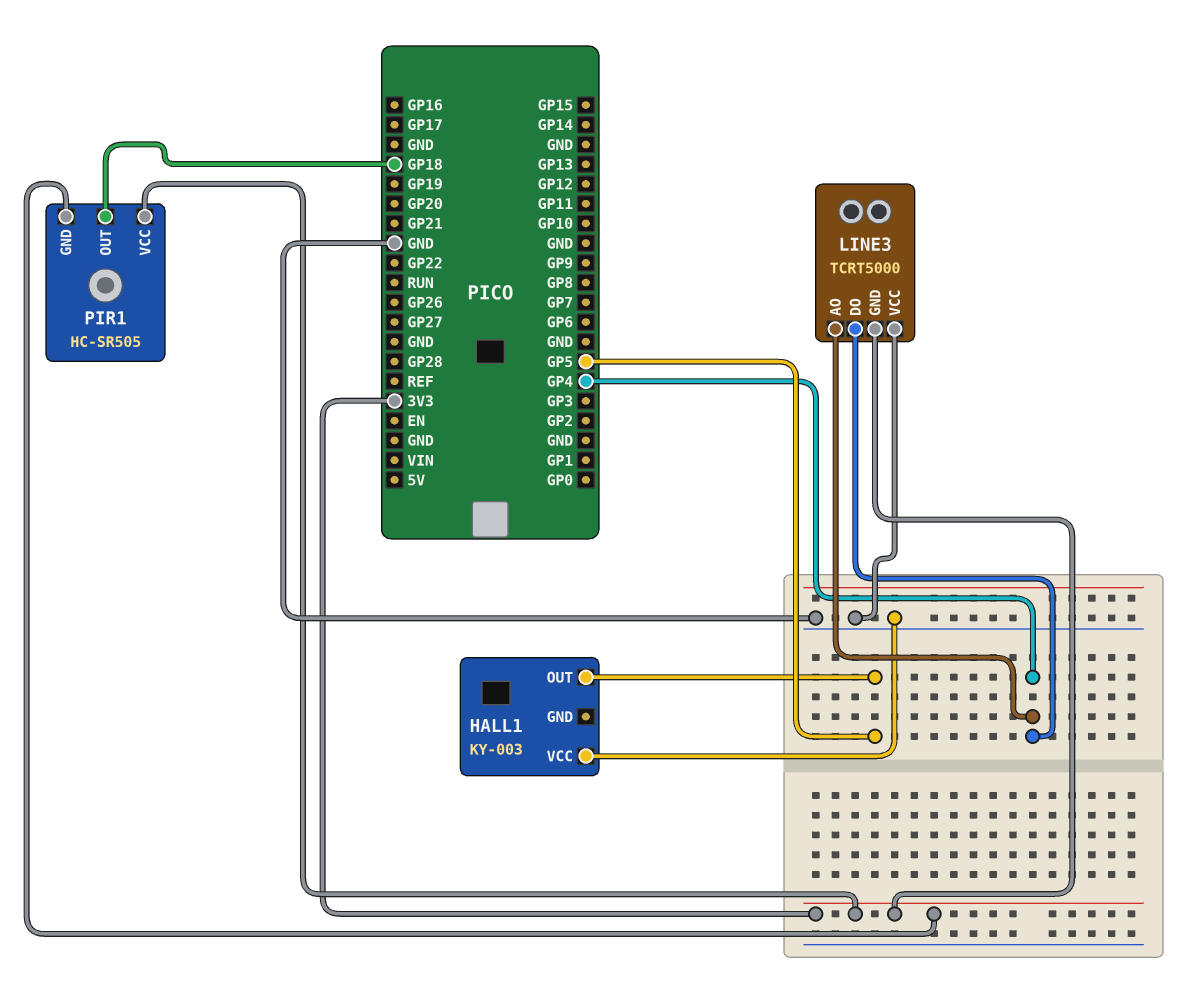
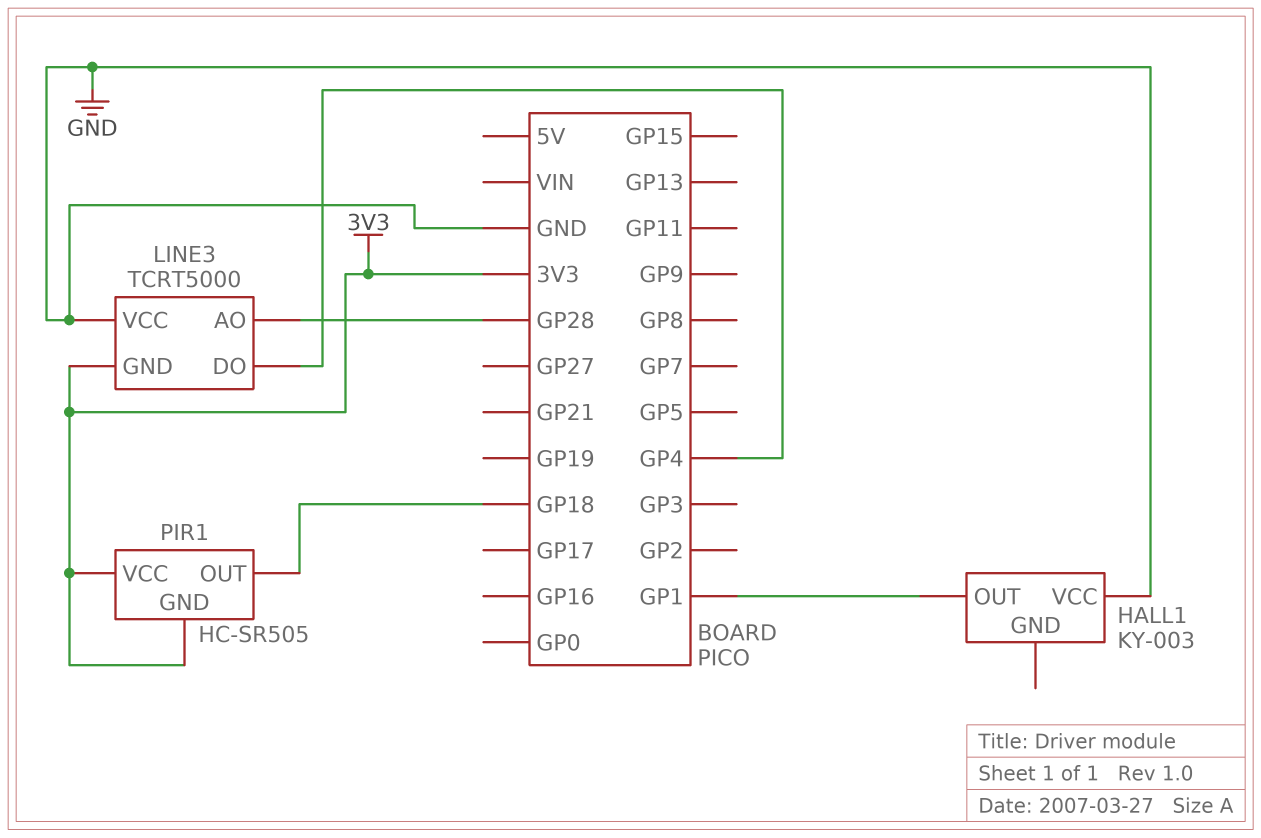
HALL1 pin OUT: GP5 -> GP1
LINE3 pin AO: GP4 -> GP28

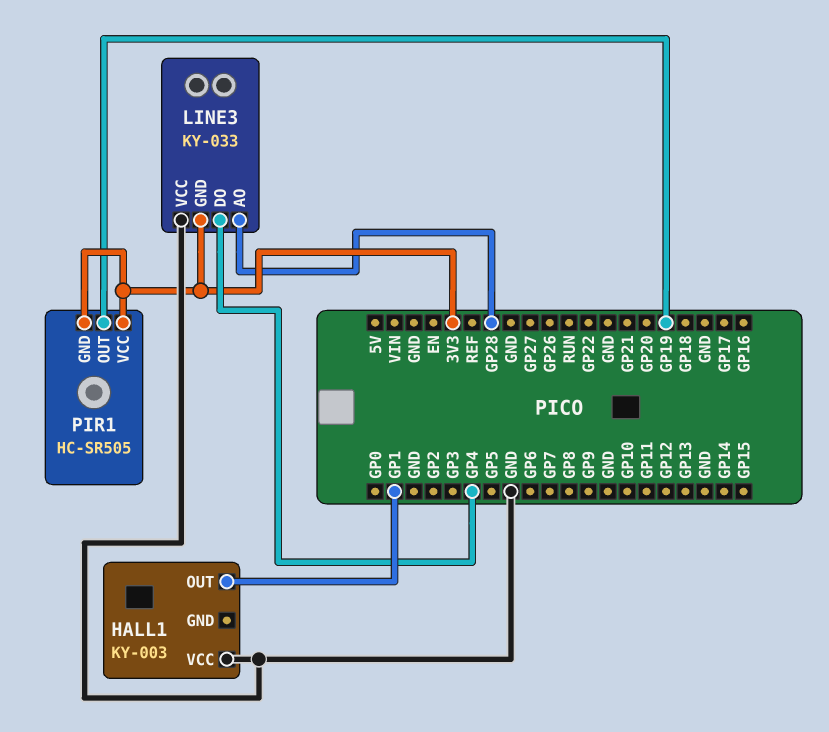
LINE3: TCRT5000 -> KY-033
PIR1 pin OUT: GP18 -> GP19

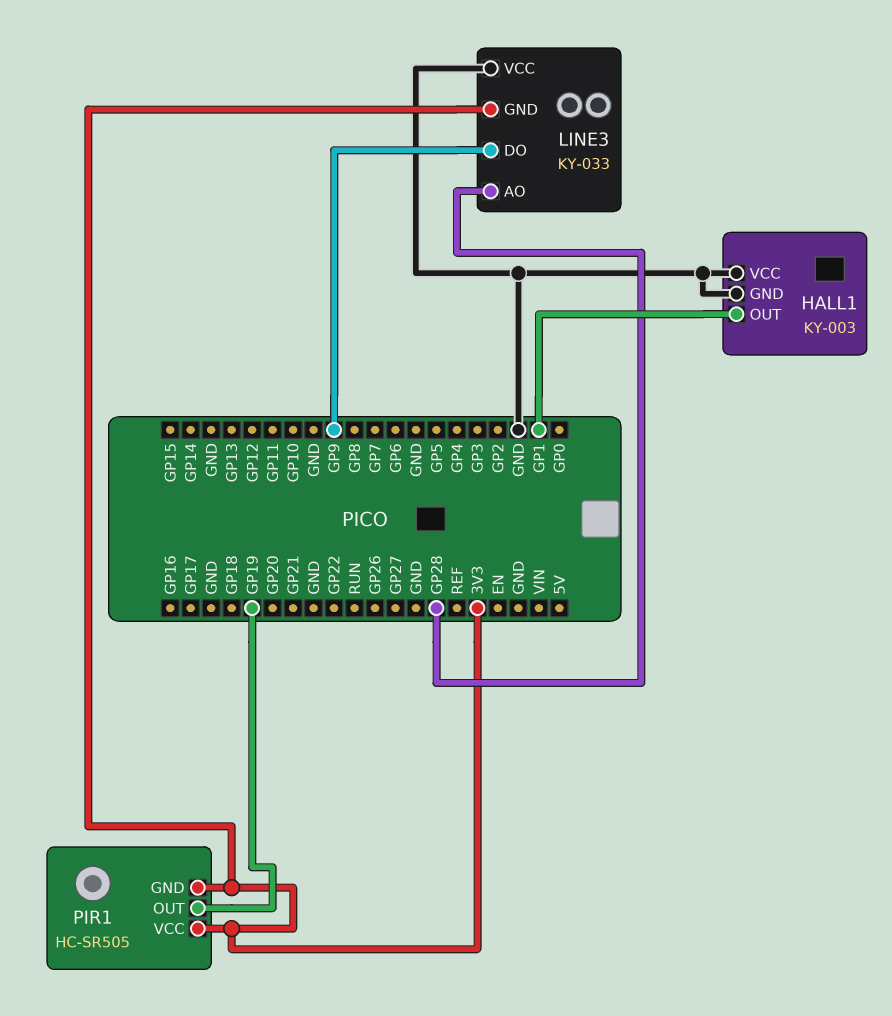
HALL1 pin GND: none -> GND
LINE3 pin DO: GP4 -> GP9

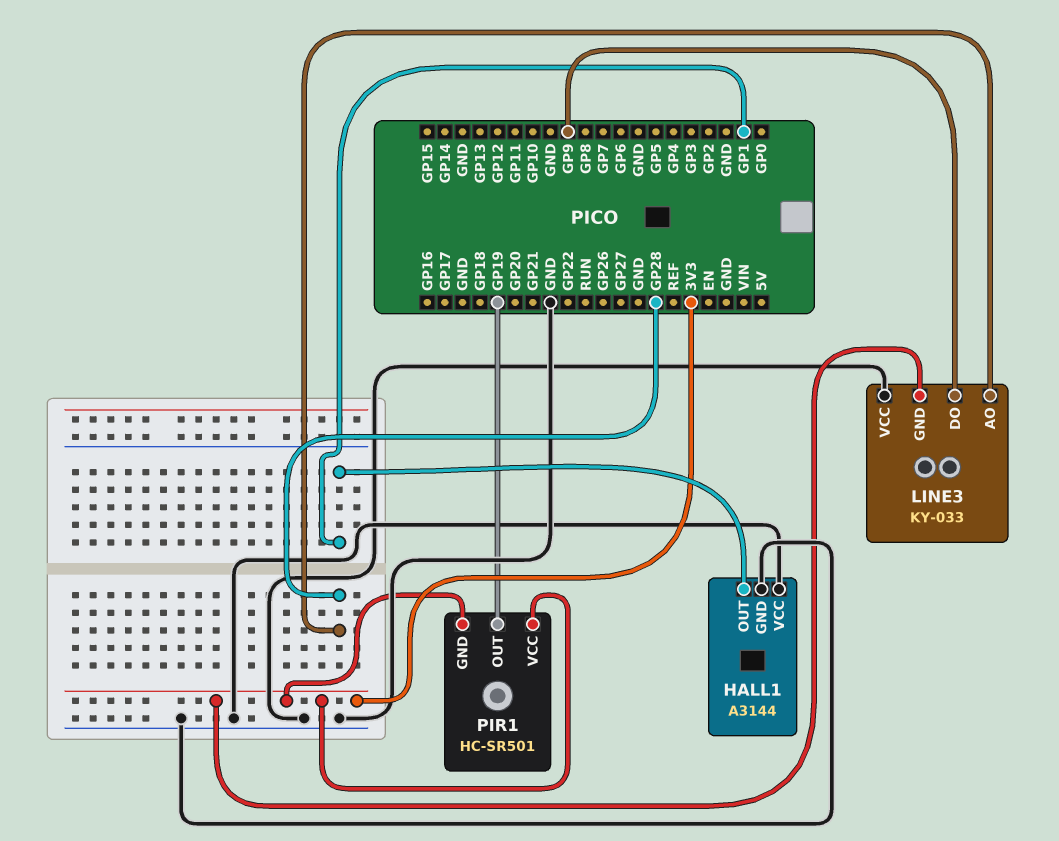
HALL1: KY-003 -> A3144
PIR1: HC-SR505 -> HC-SR501

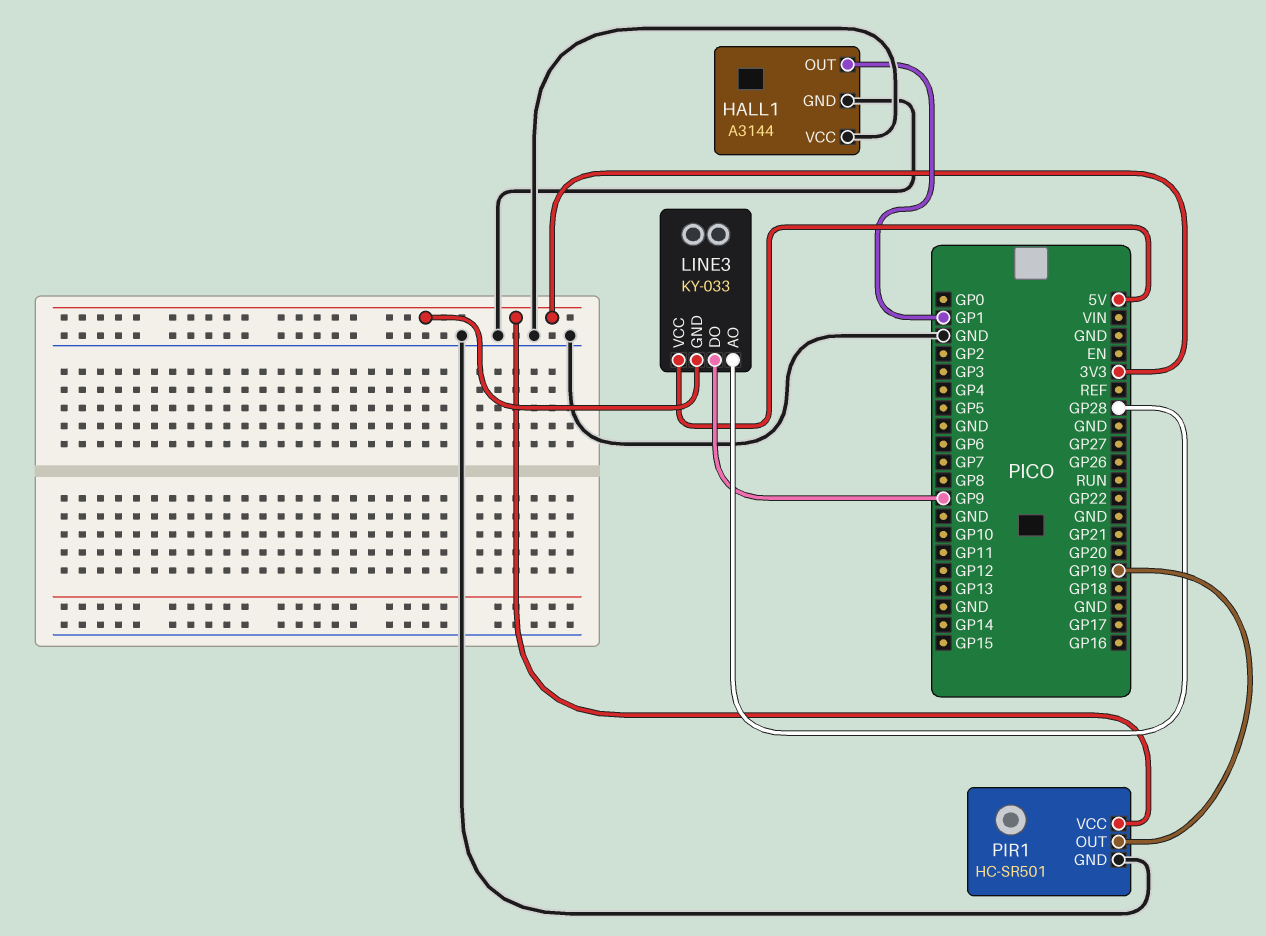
LINE3 pin VCC: GND -> 5V
PIR1 pin GND: 3V3 -> GND

